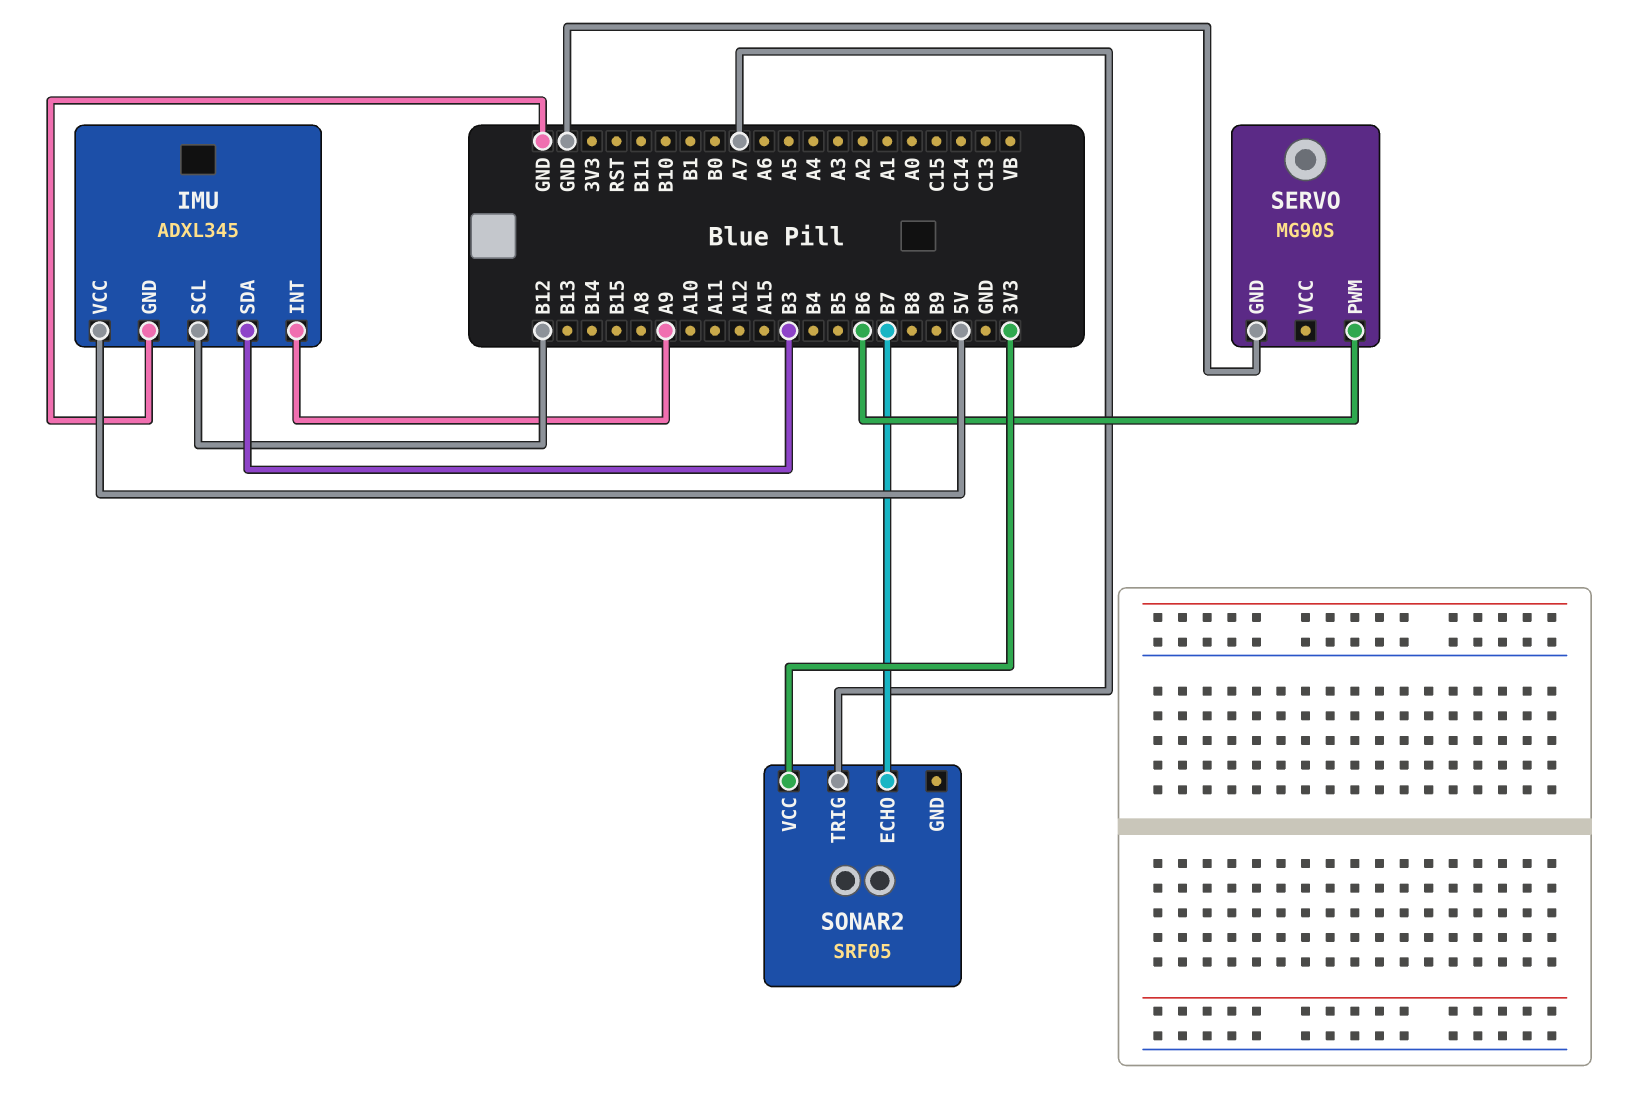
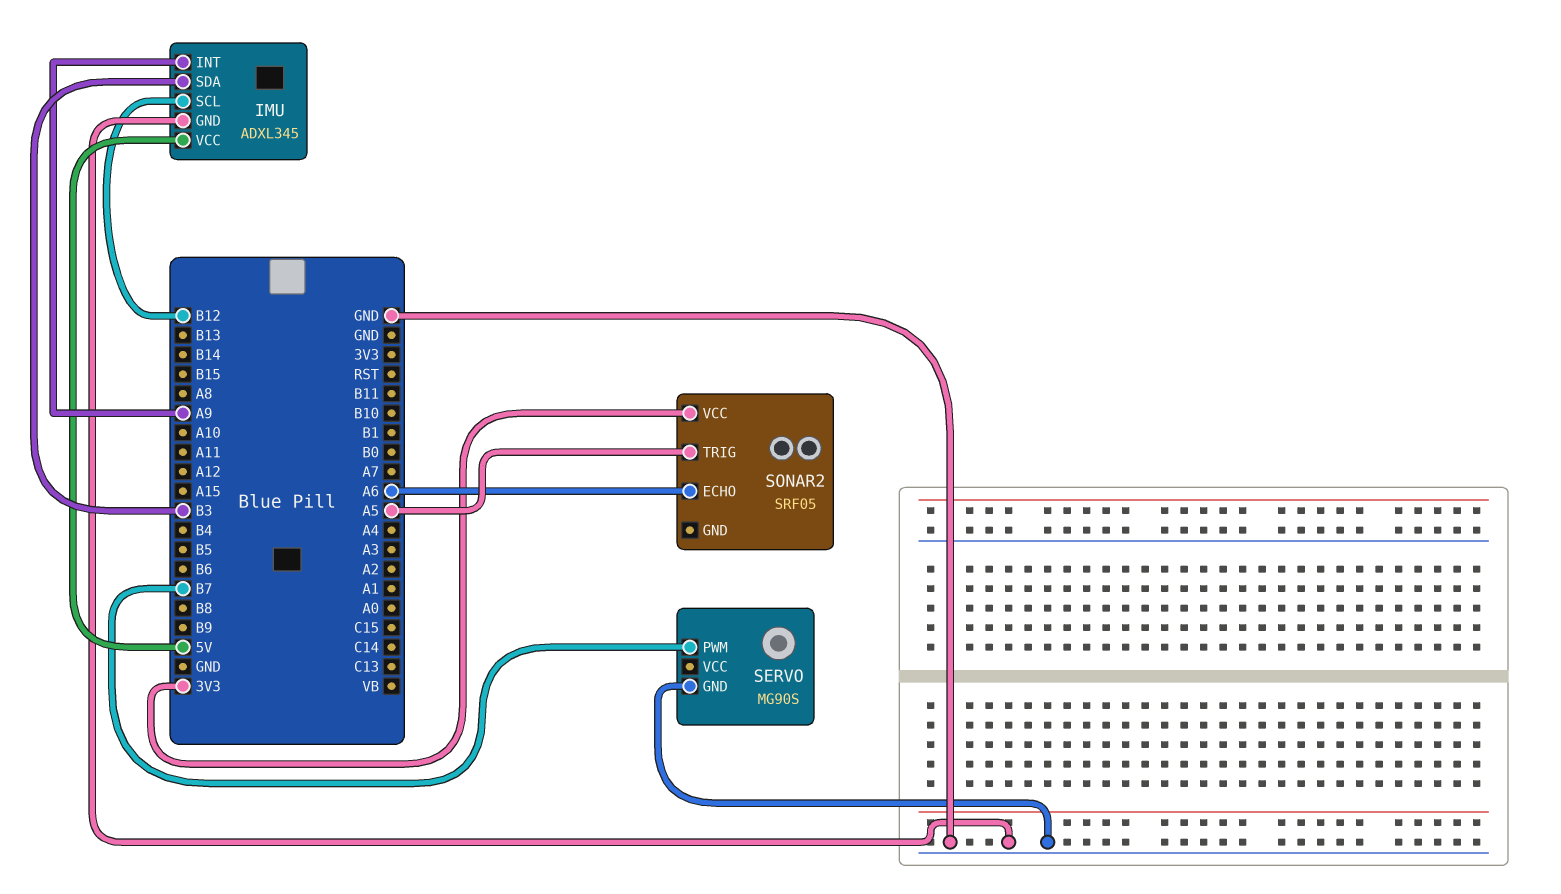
SERVO pin PWM: B6 -> B7
SONAR2 pin ECHO: B7 -> A6
SONAR2 pin TRIG: A7 -> A5

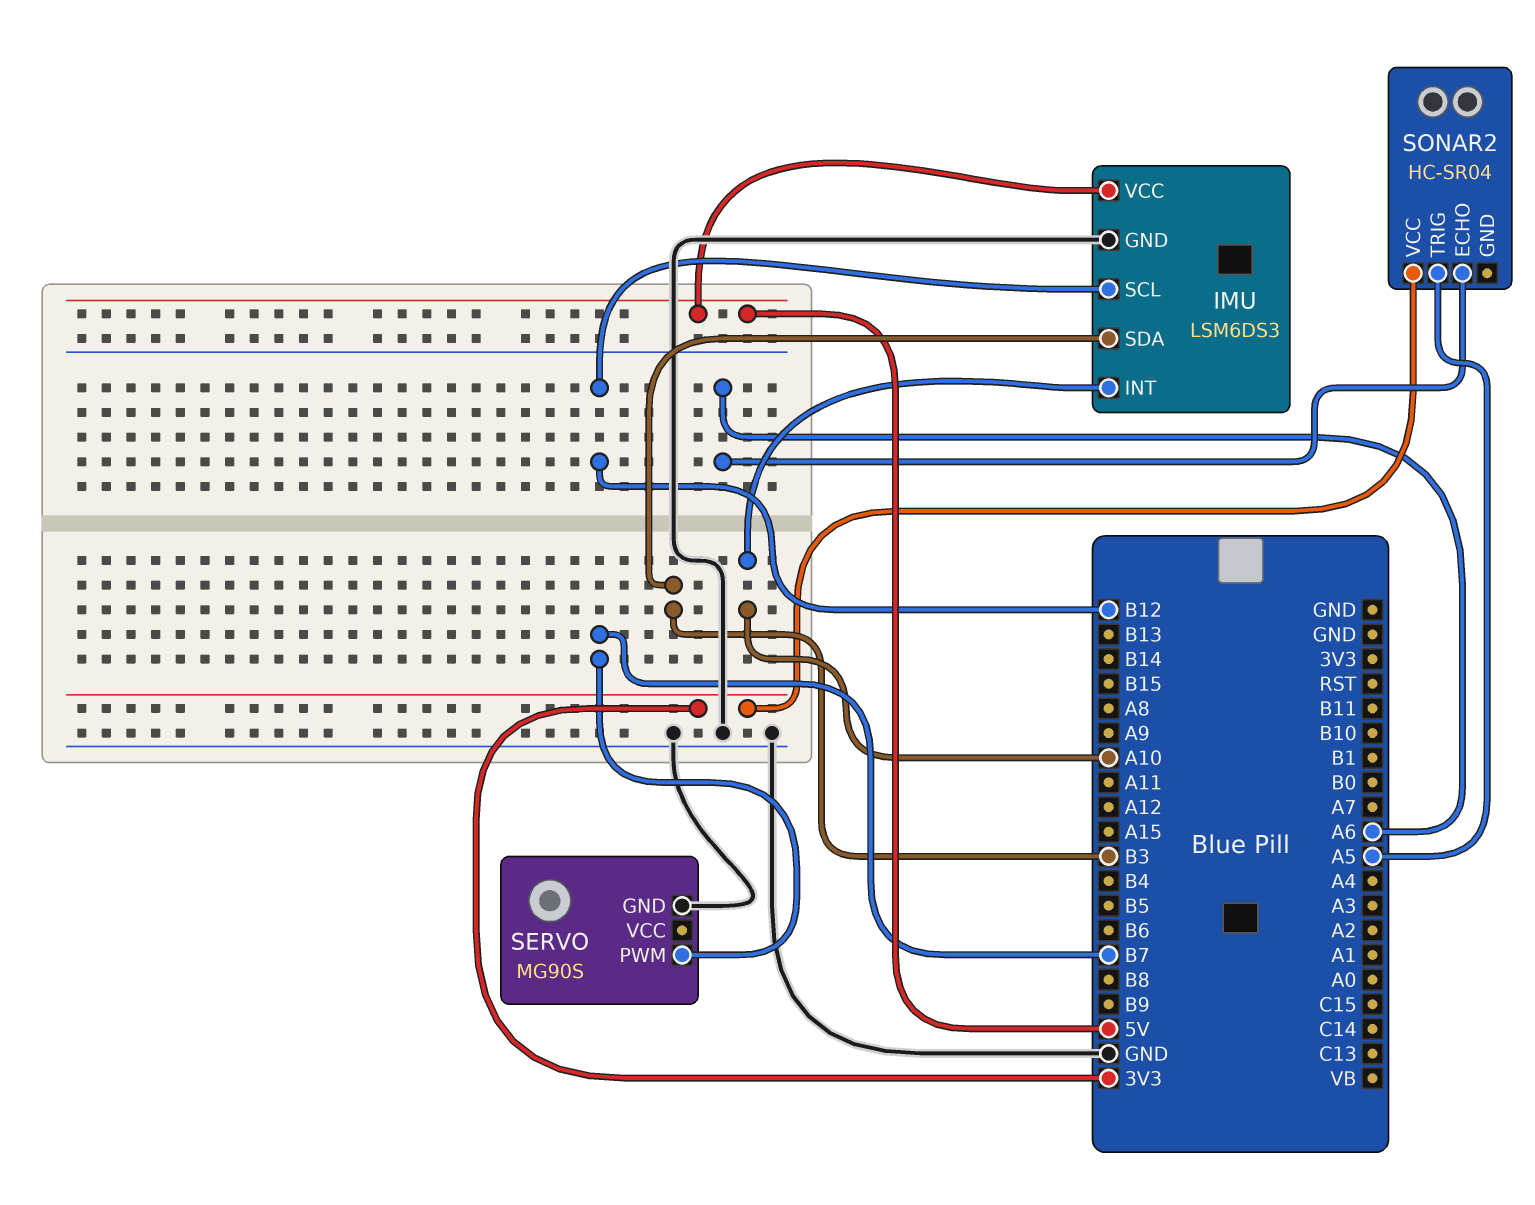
IMU: ADXL345 -> LSM6DS3
IMU pin INT: A9 -> A10
SONAR2: SRF05 -> HC-SR04

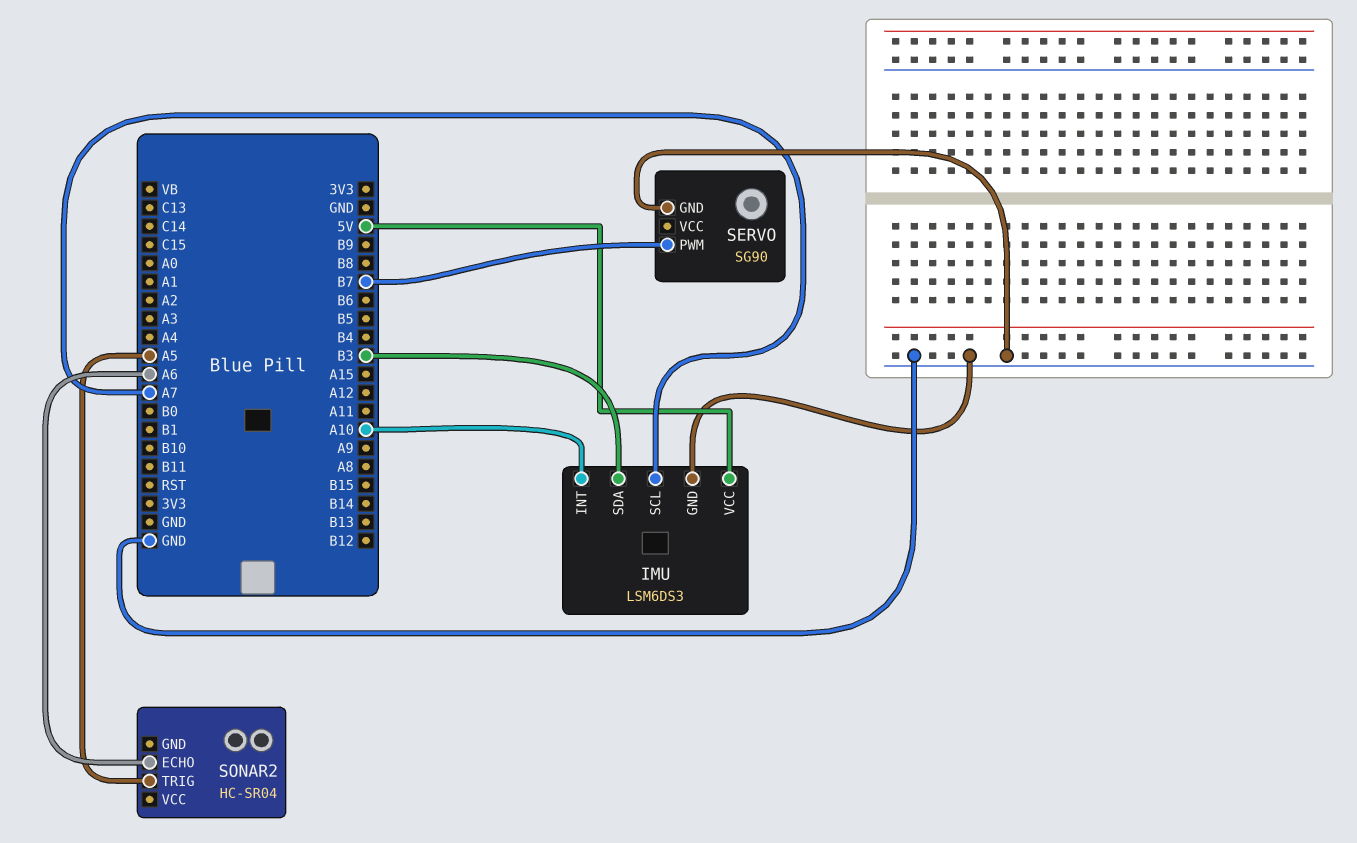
IMU pin SCL: B12 -> A7
SERVO: MG90S -> SG90
SONAR2 pin VCC: 3V3 -> none

